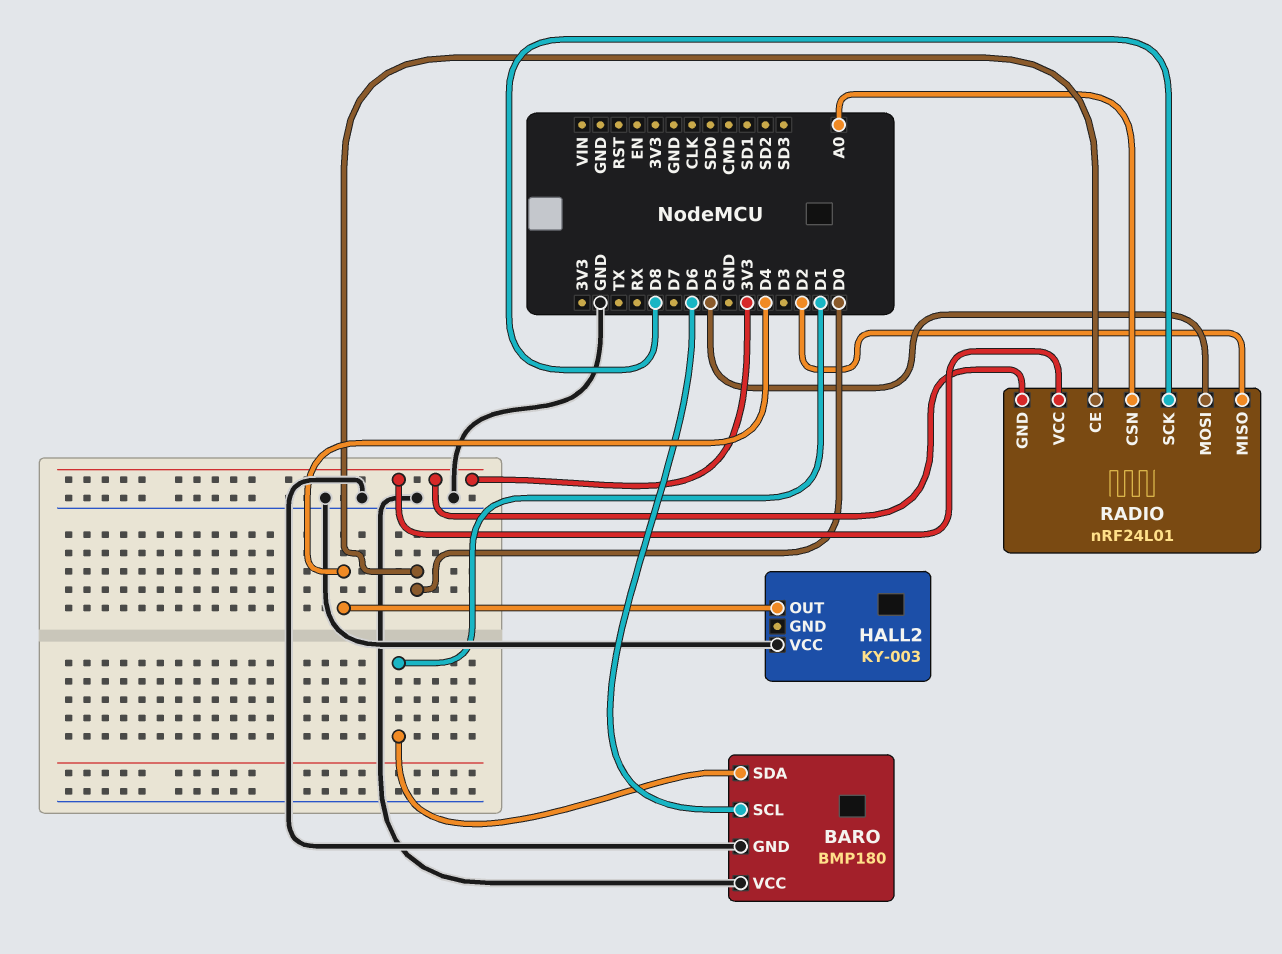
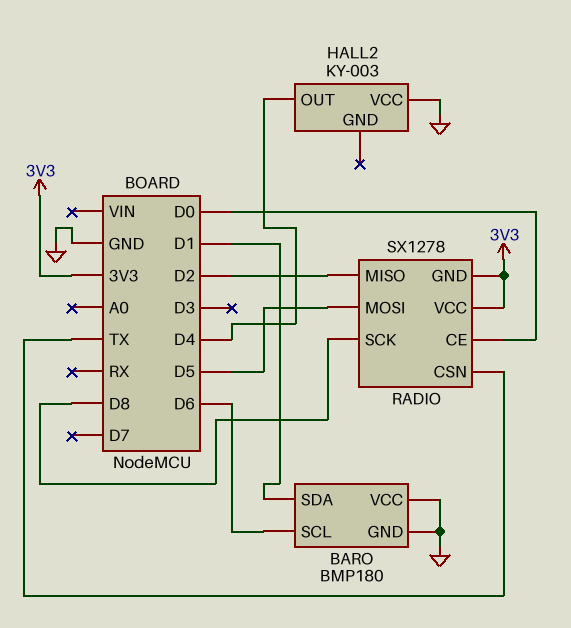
RADIO: nRF24L01 -> SX1278
RADIO pin CSN: A0 -> TX

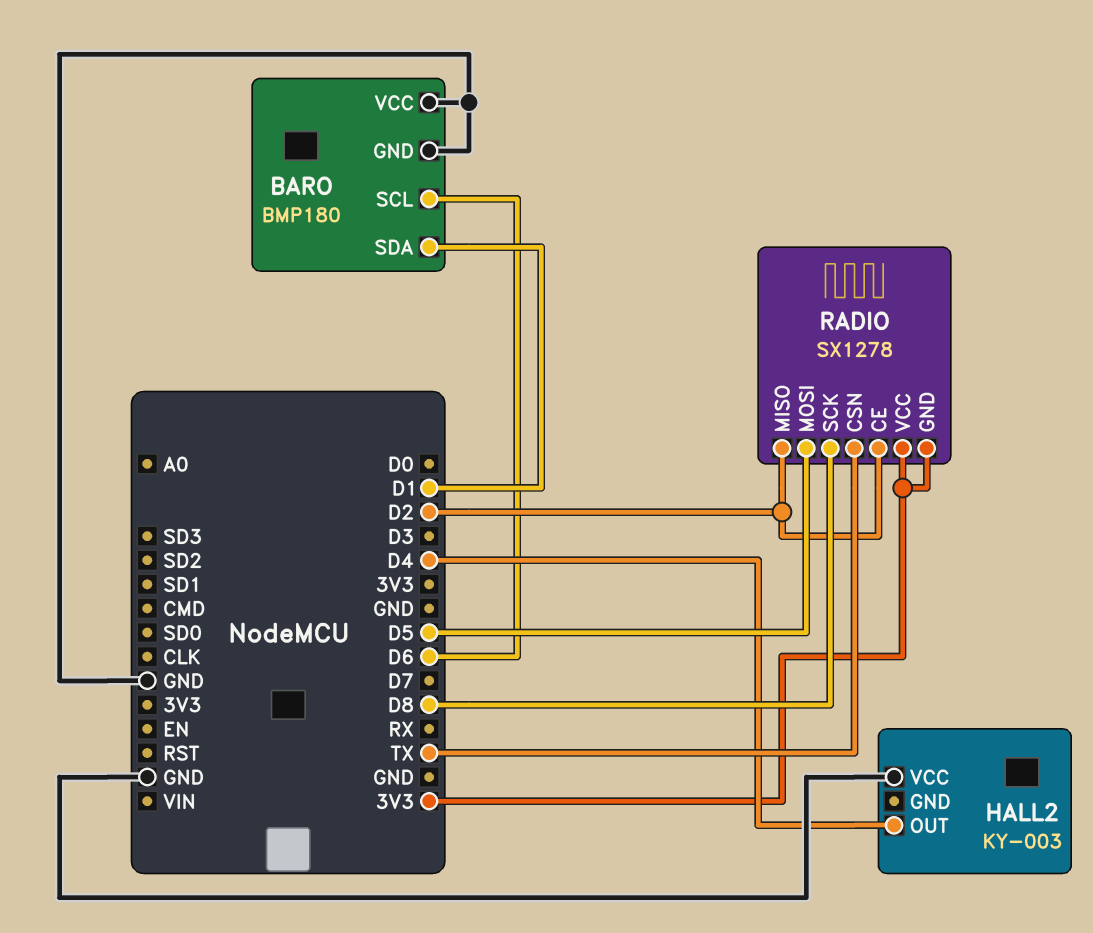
RADIO pin CE: D0 -> D2

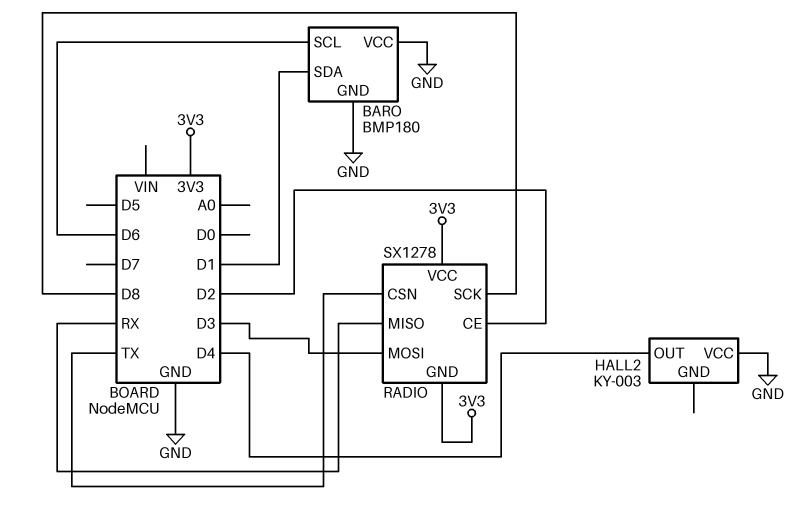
RADIO pin MISO: D2 -> RX
RADIO pin MOSI: D5 -> D3

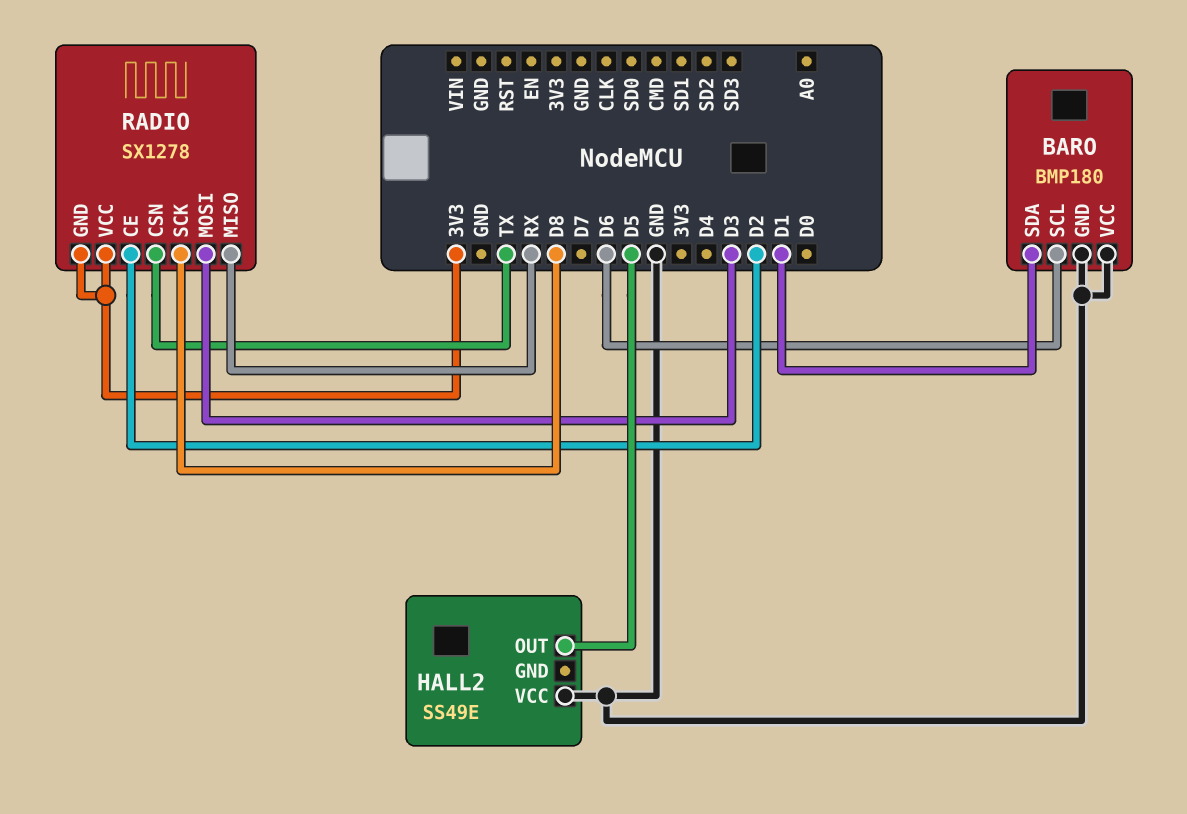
HALL2: KY-003 -> SS49E
HALL2 pin OUT: D4 -> D5

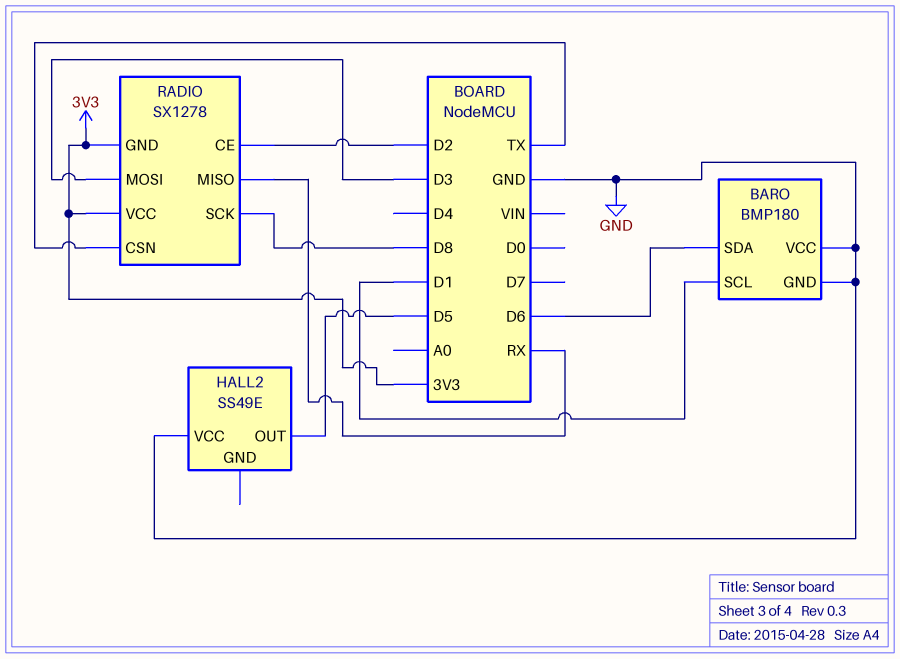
BARO pin SCL: D6 -> D1
BARO pin SDA: D1 -> D6

